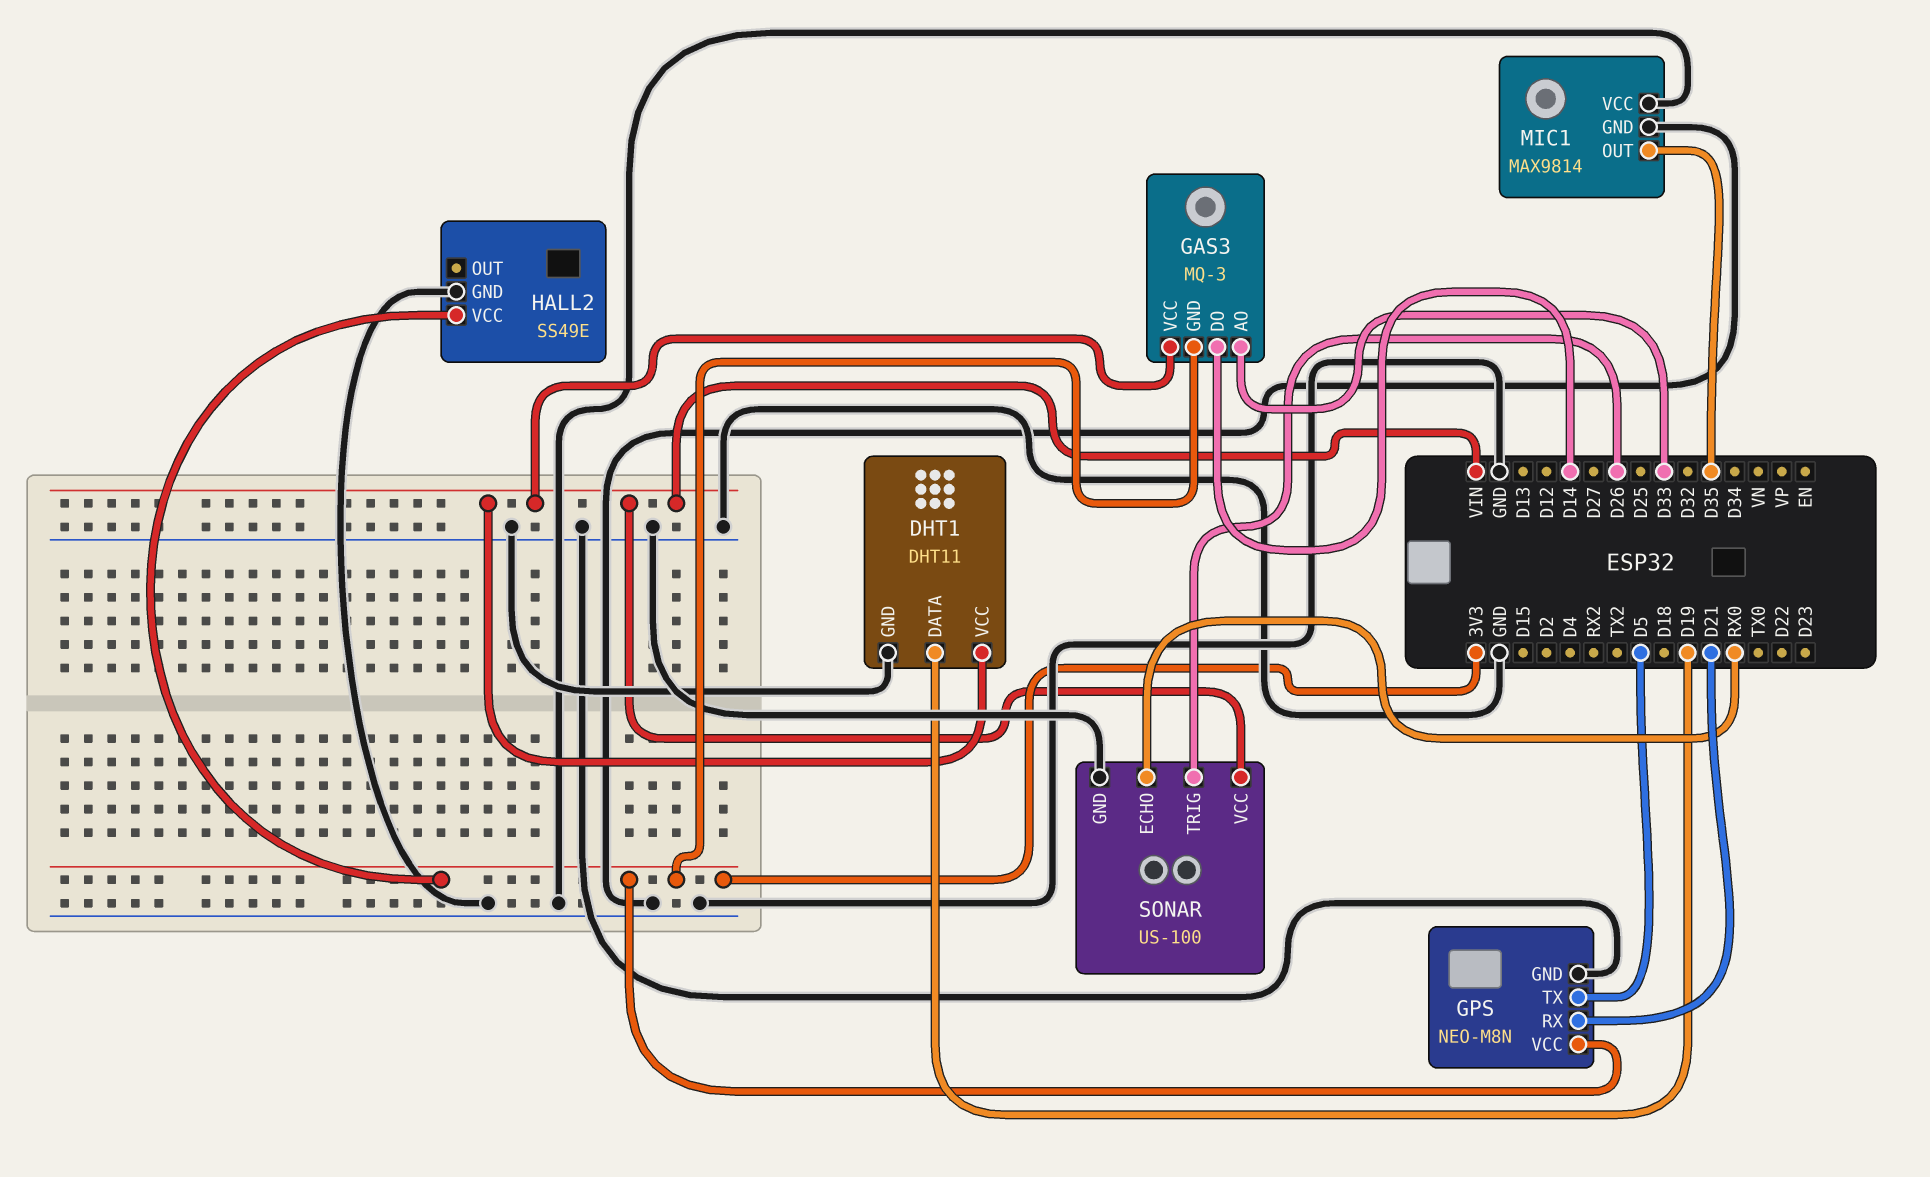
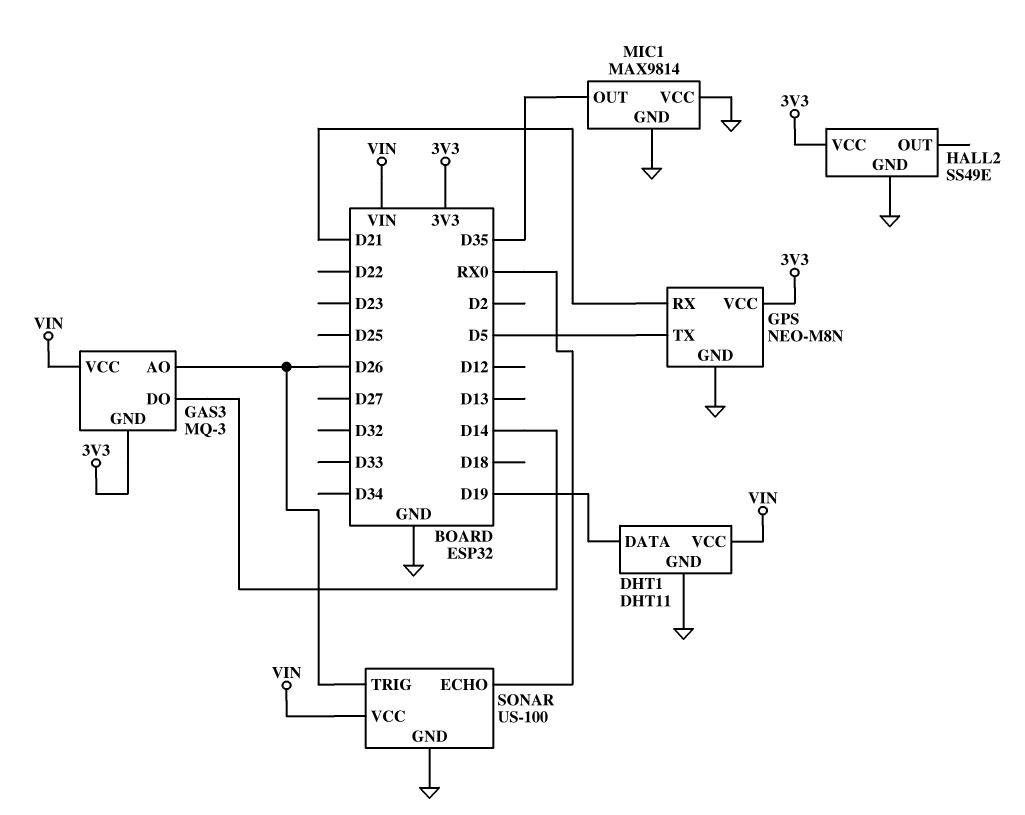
GAS3 pin AO: D33 -> D26

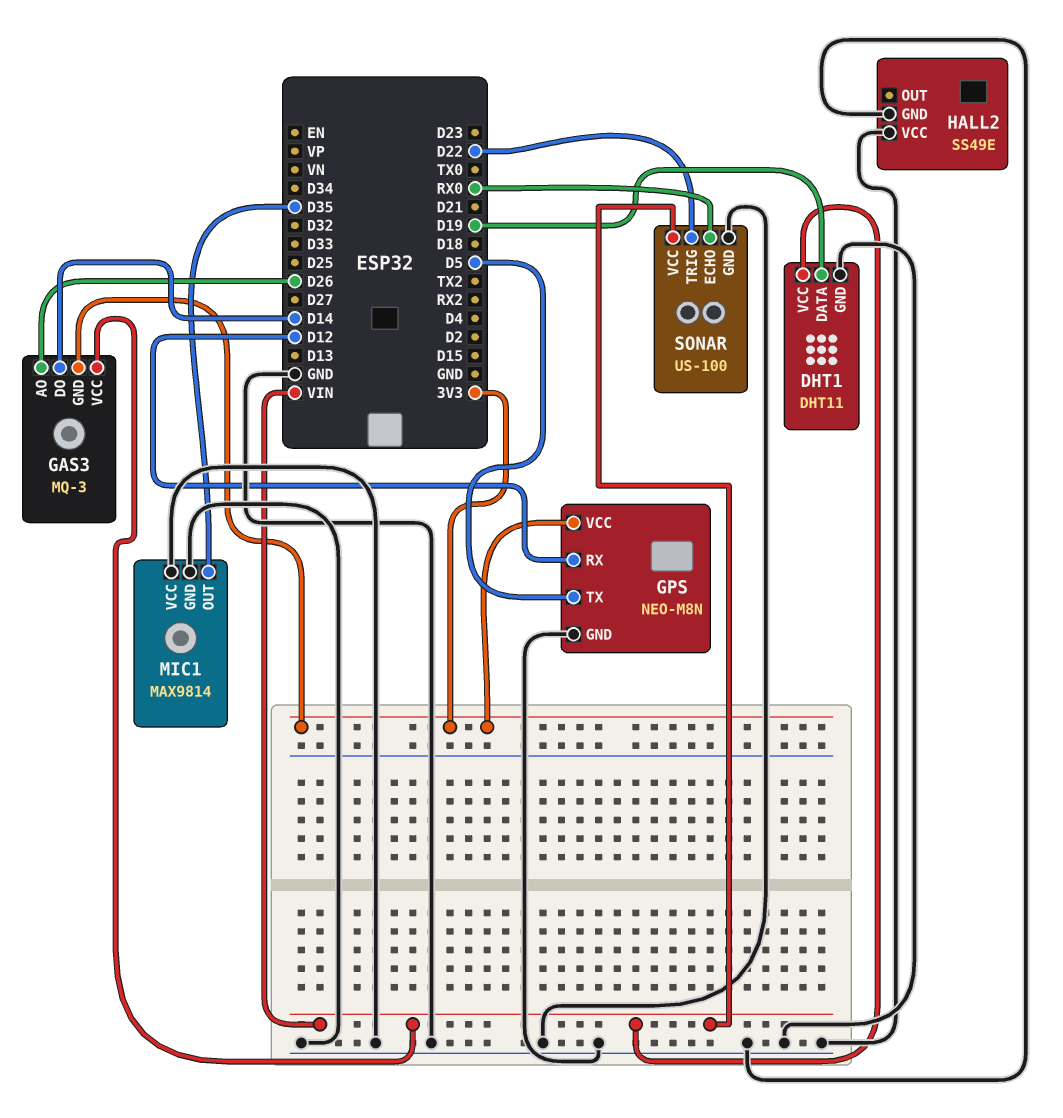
GPS pin RX: D21 -> D12
HALL2 pin VCC: 3V3 -> GND
SONAR pin TRIG: D26 -> D22

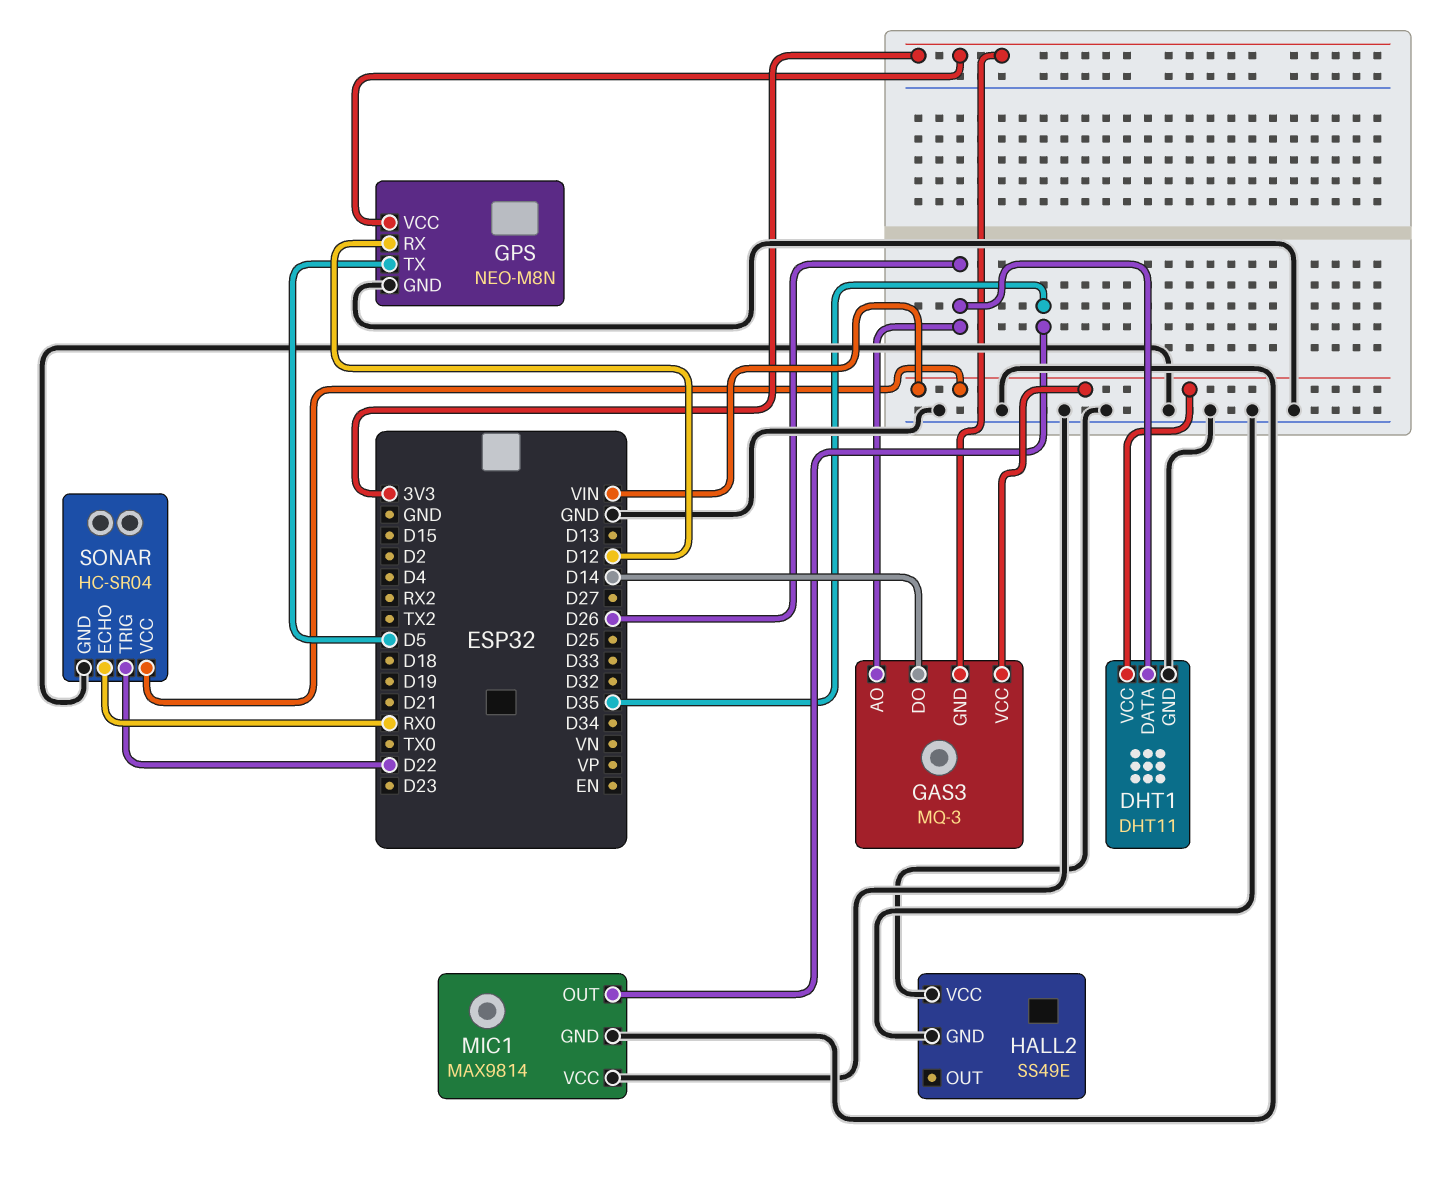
DHT1 pin DATA: D19 -> D26
SONAR: US-100 -> HC-SR04

